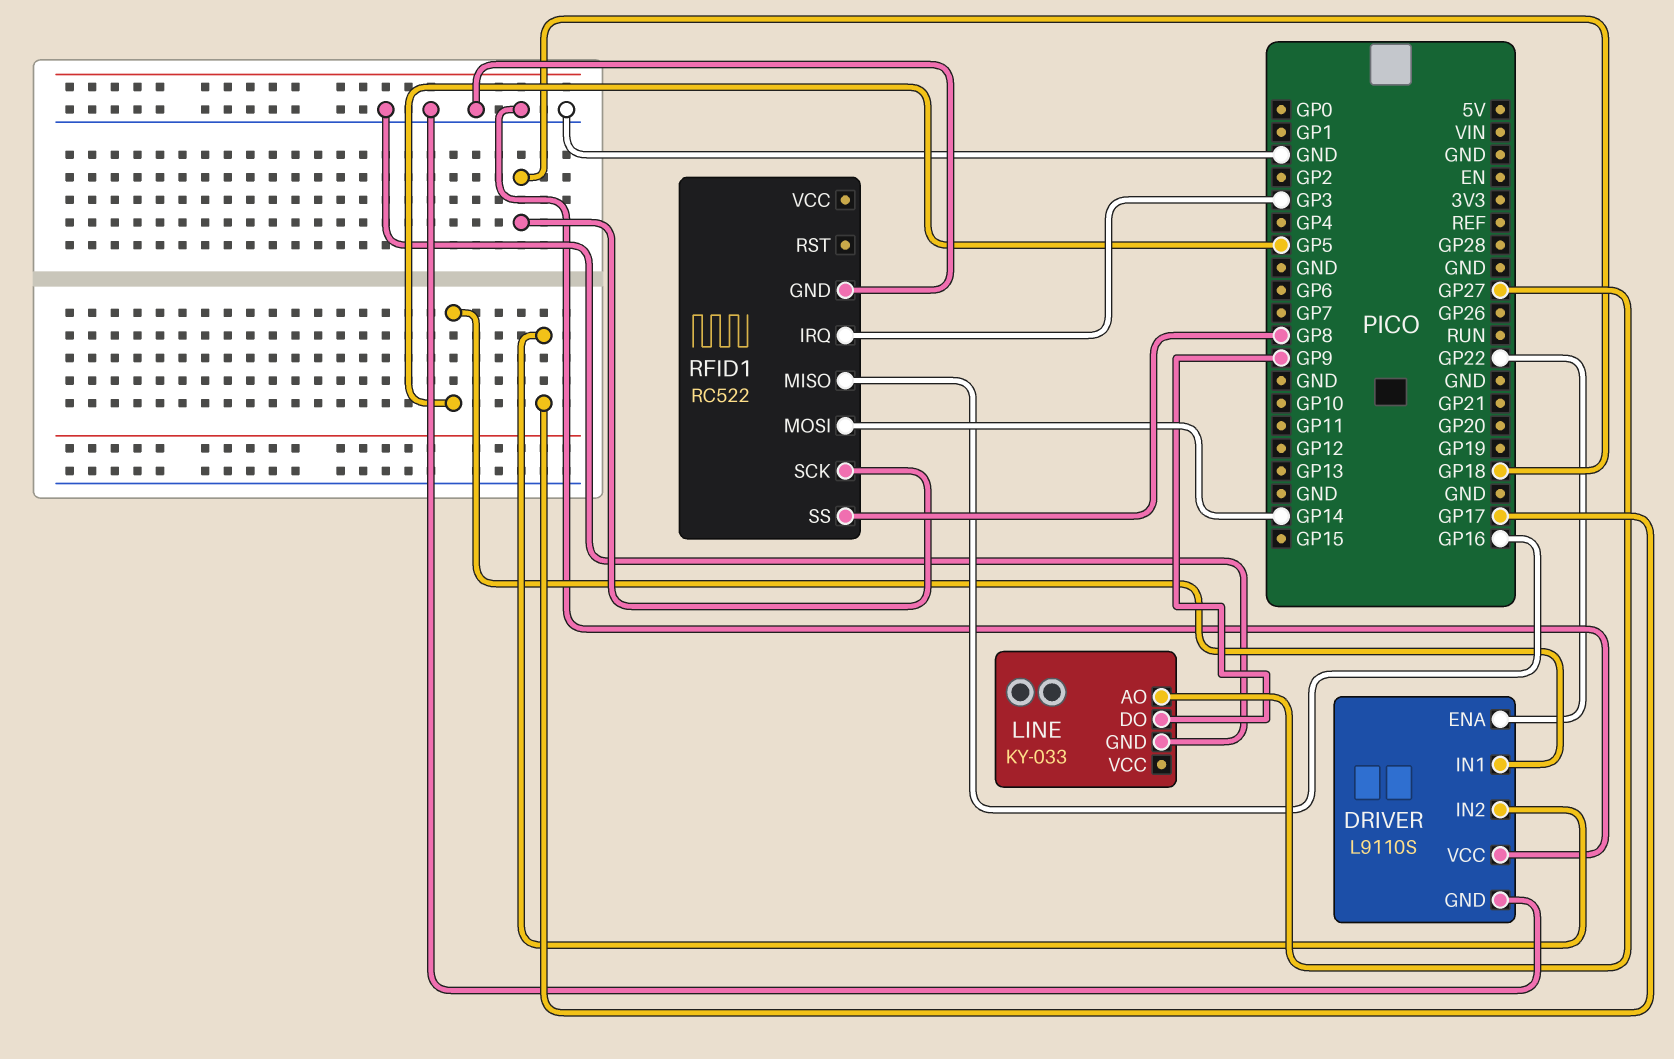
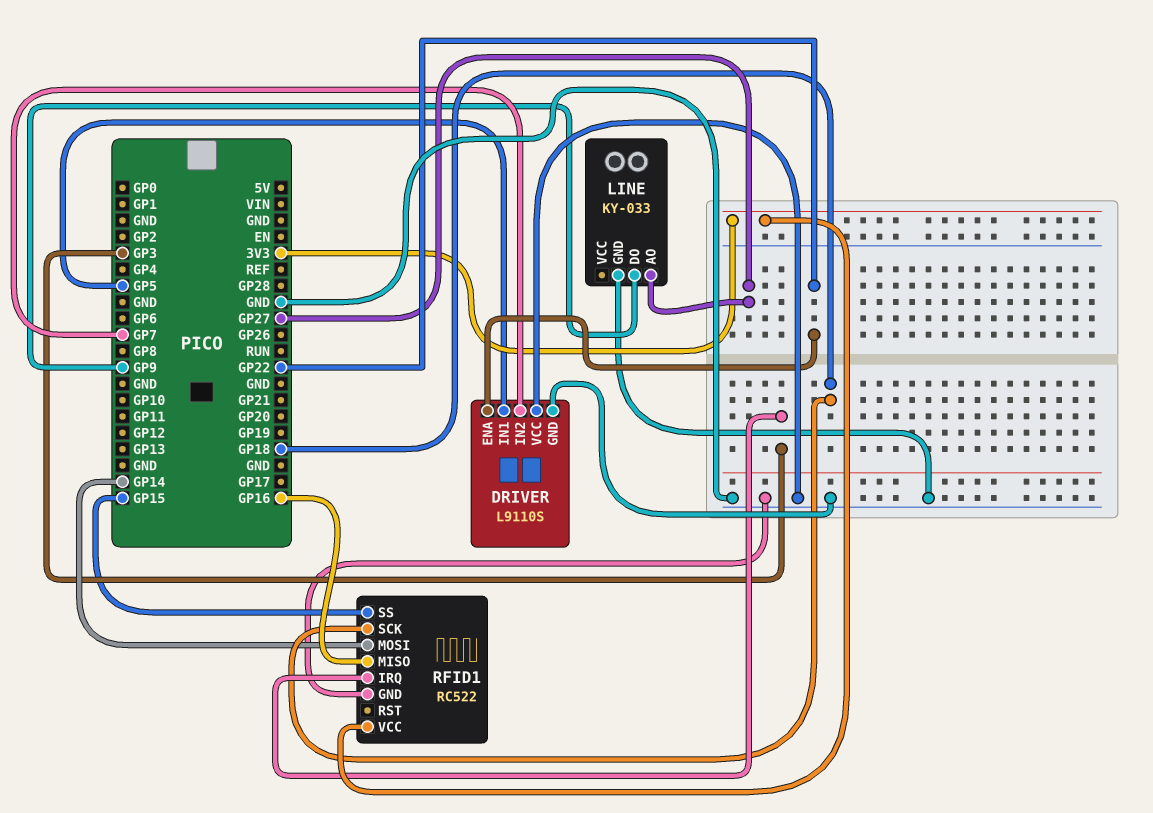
DRIVER pin IN2: GP17 -> GP7
RFID1 pin SS: GP8 -> GP15
RFID1 pin VCC: none -> 3V3

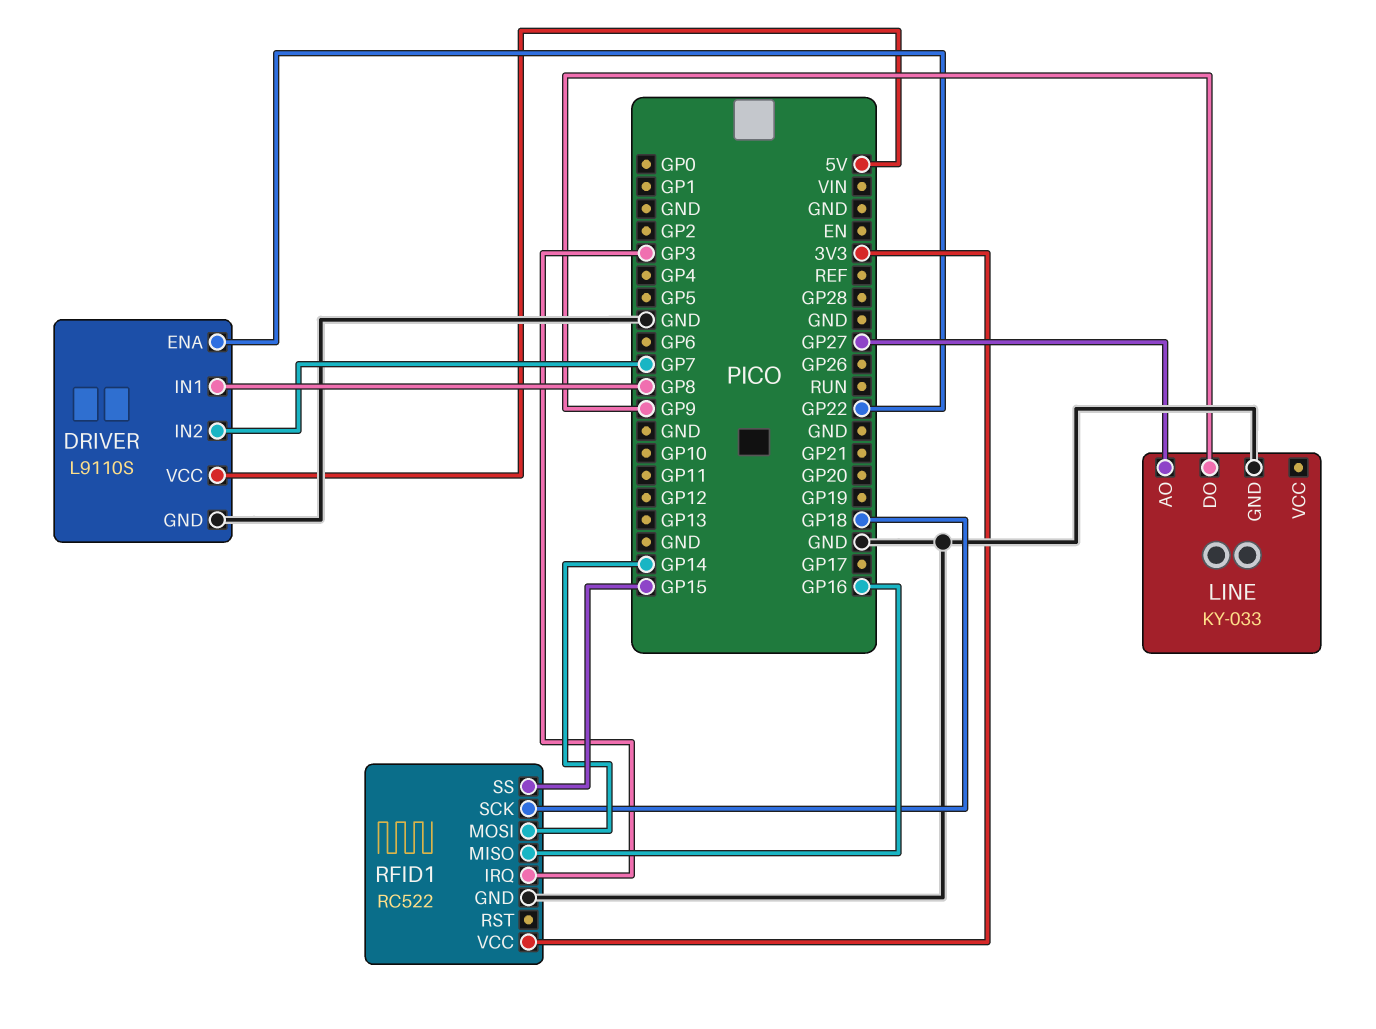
DRIVER pin IN1: GP5 -> GP8
DRIVER pin VCC: GND -> 5V

